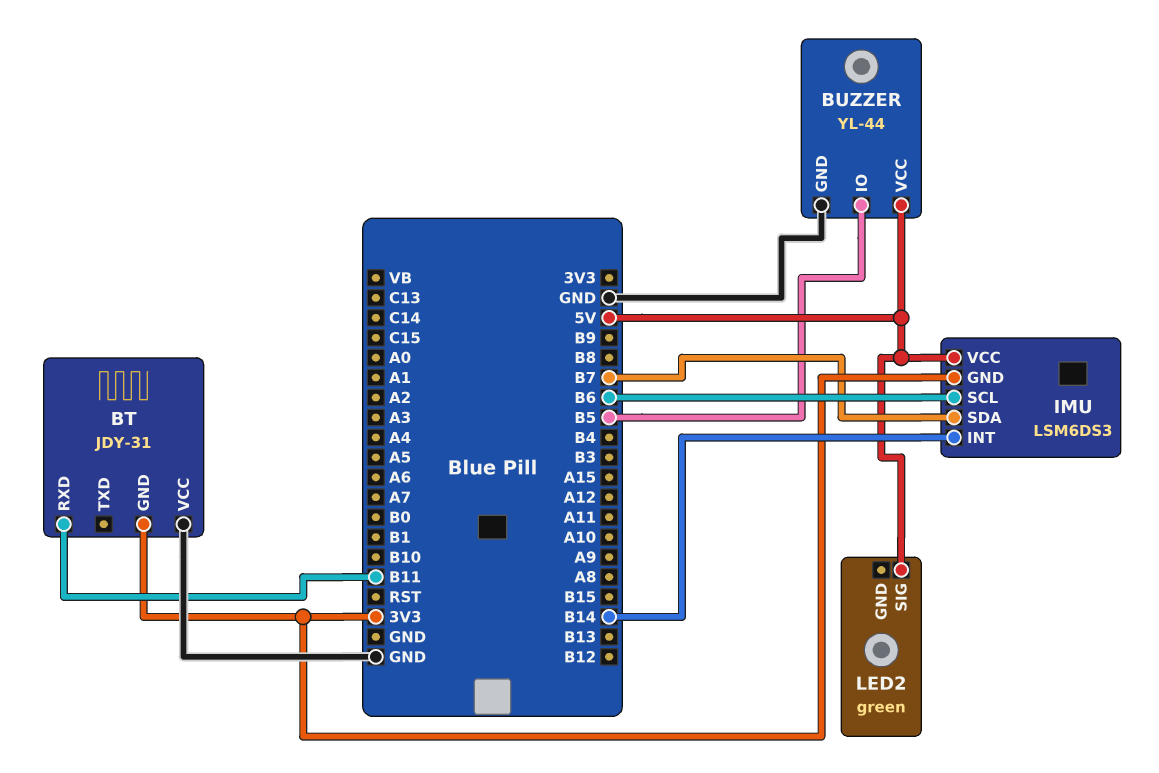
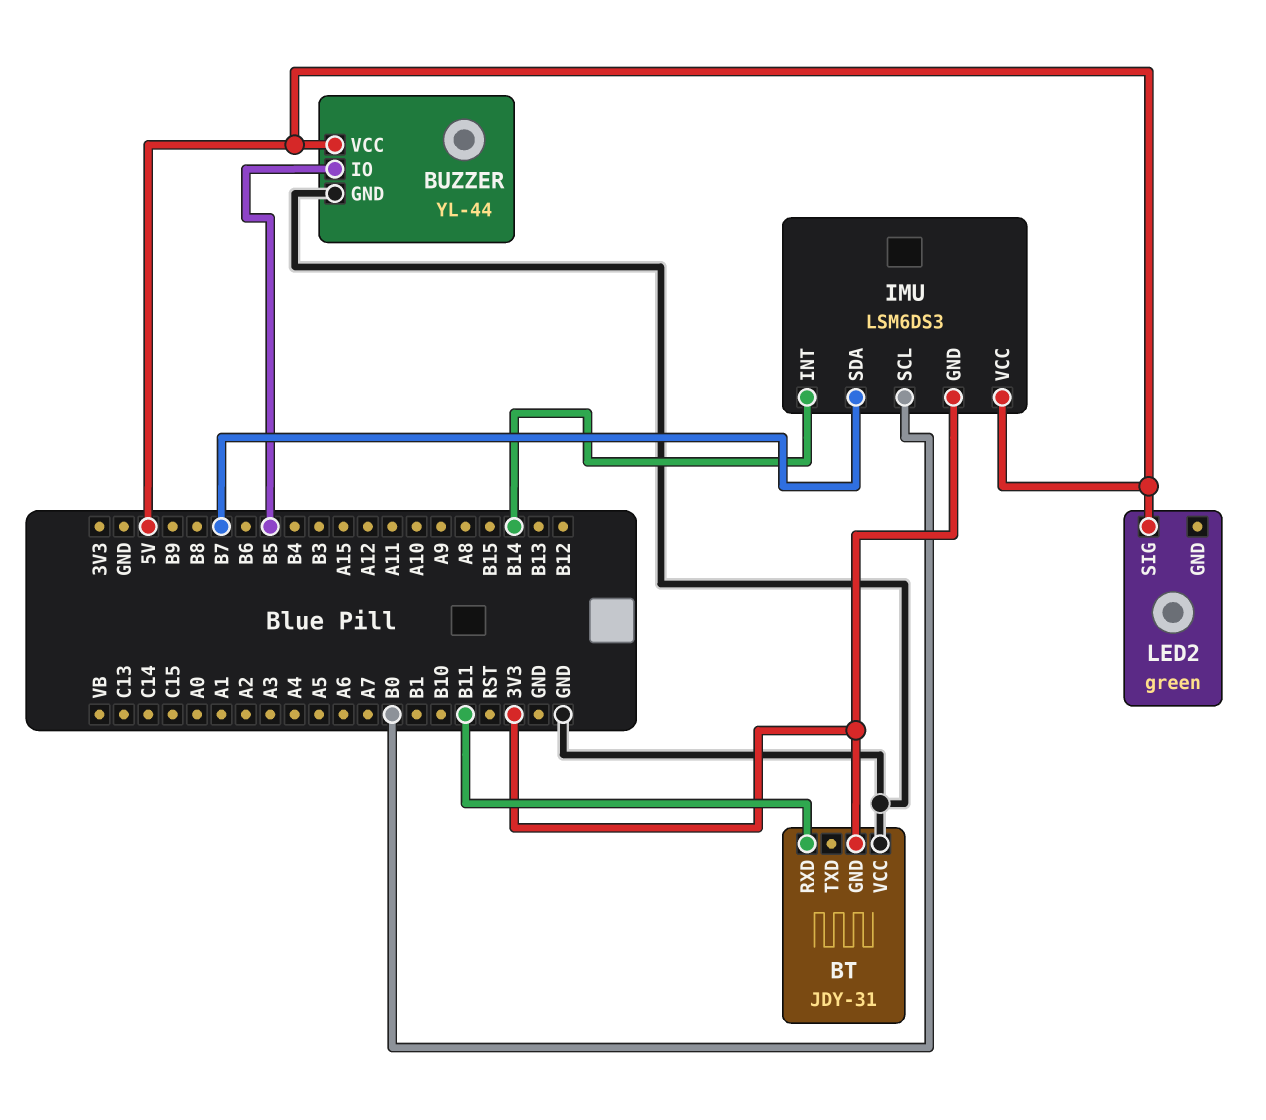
IMU pin SCL: B6 -> B0

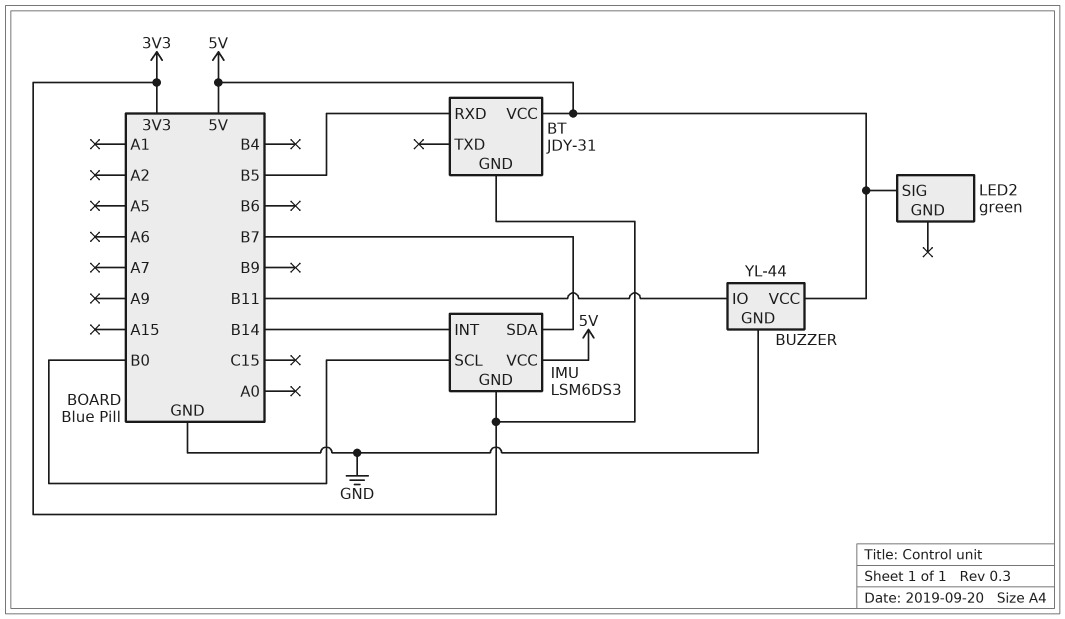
BT pin RXD: B11 -> B5
BT pin VCC: GND -> 5V
BUZZER pin IO: B5 -> B11

